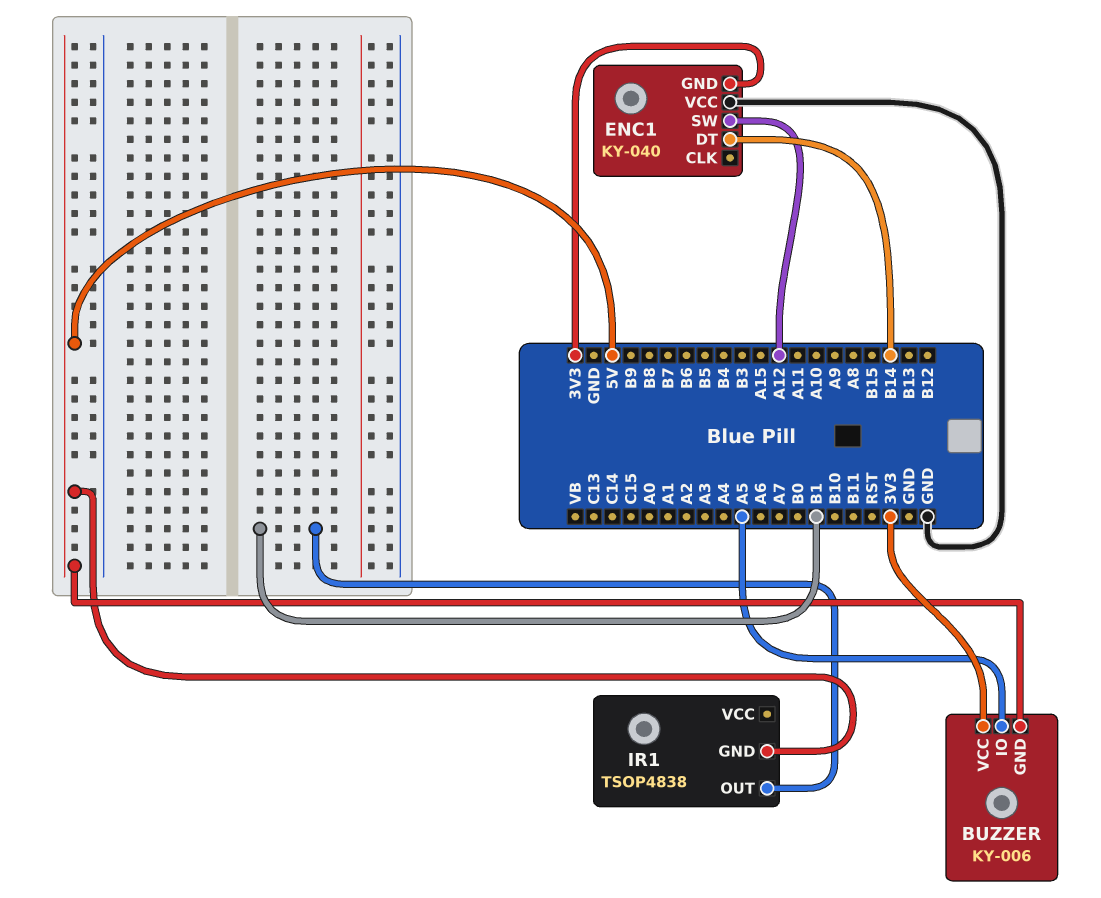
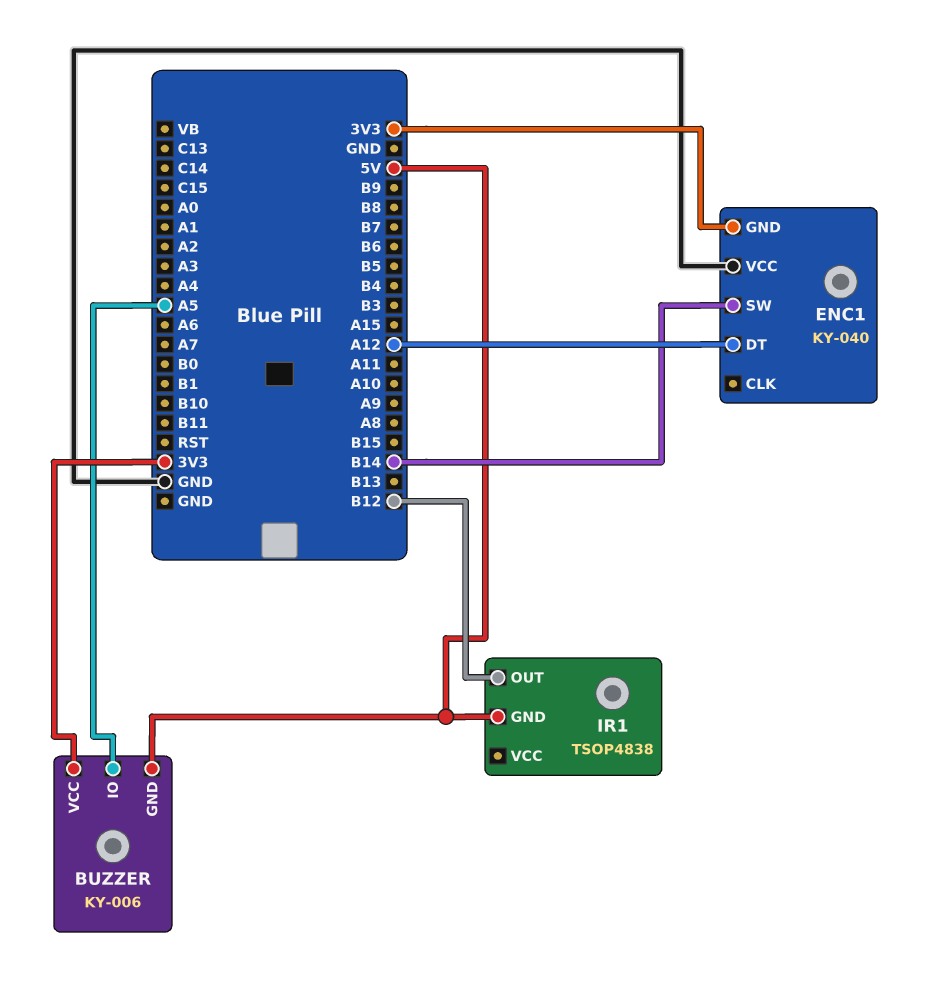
ENC1 pin DT: B14 -> A12
ENC1 pin SW: A12 -> B14
IR1 pin OUT: B1 -> B12

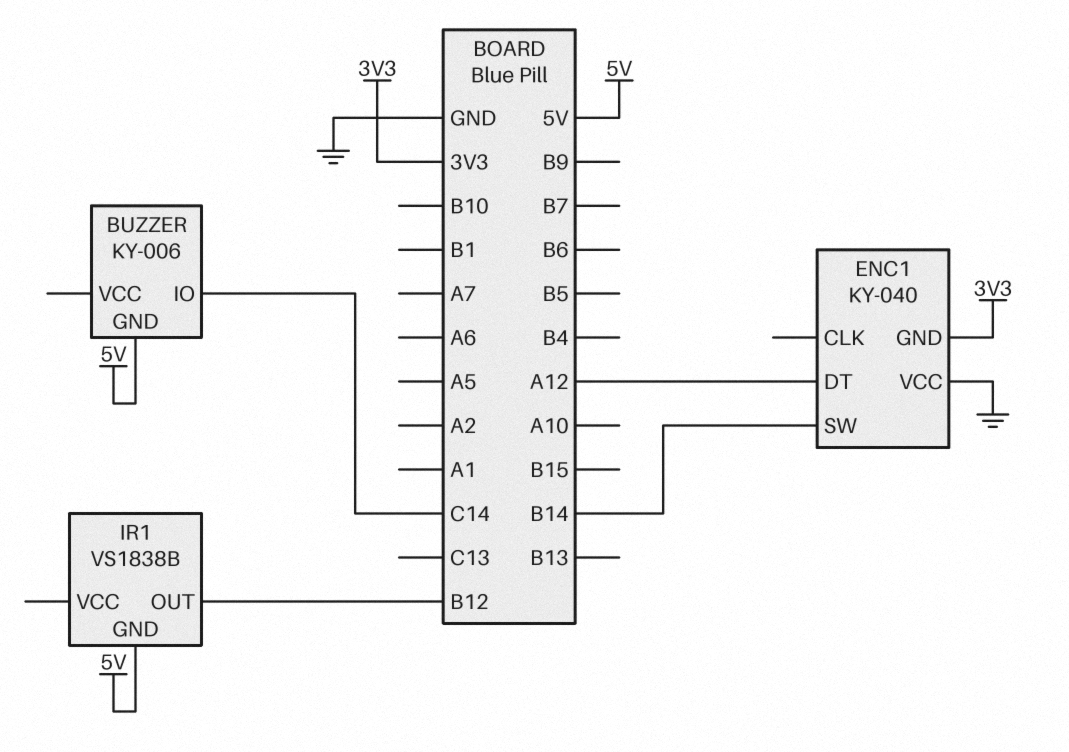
BUZZER pin IO: A5 -> C14
BUZZER pin VCC: 3V3 -> none
IR1: TSOP4838 -> VS1838B

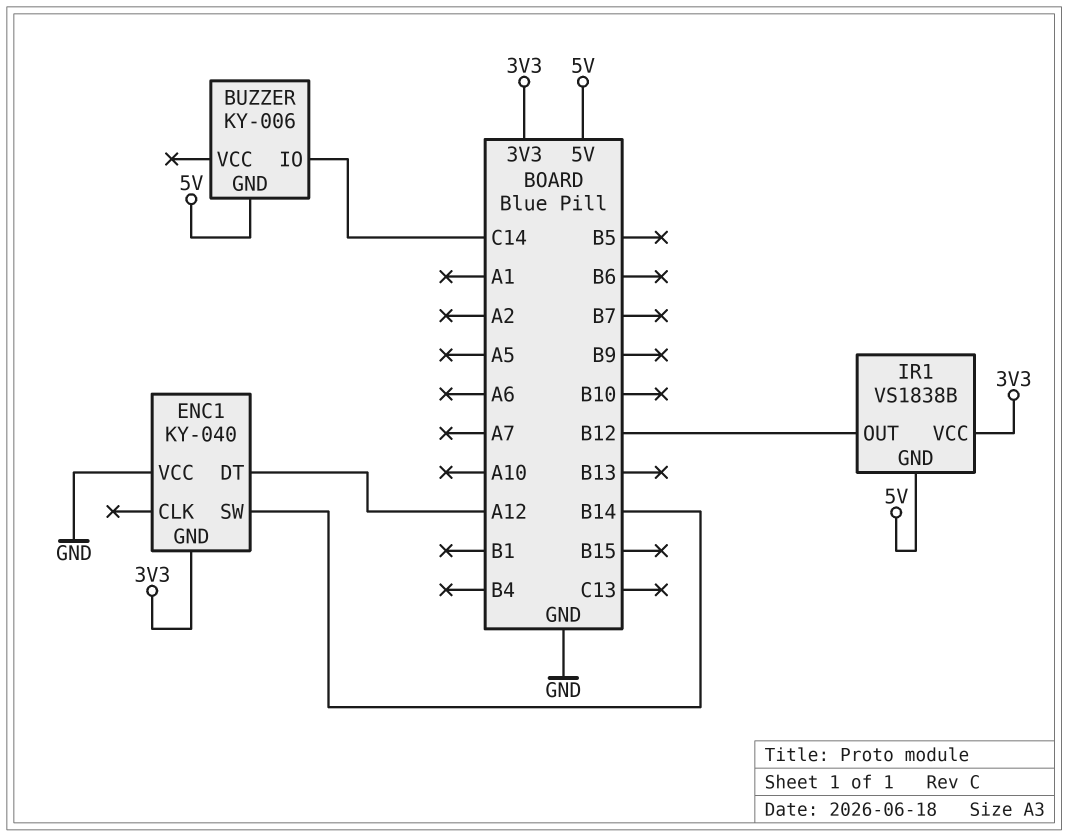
IR1 pin VCC: none -> 3V3

